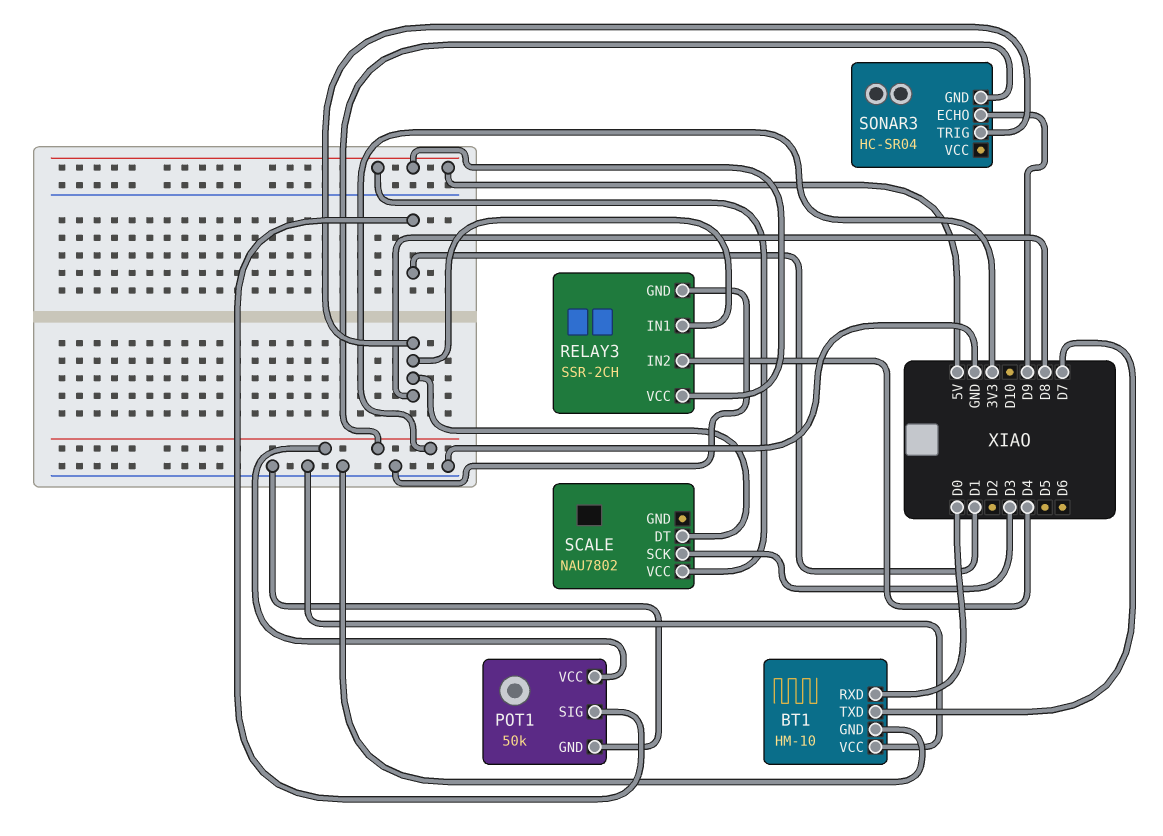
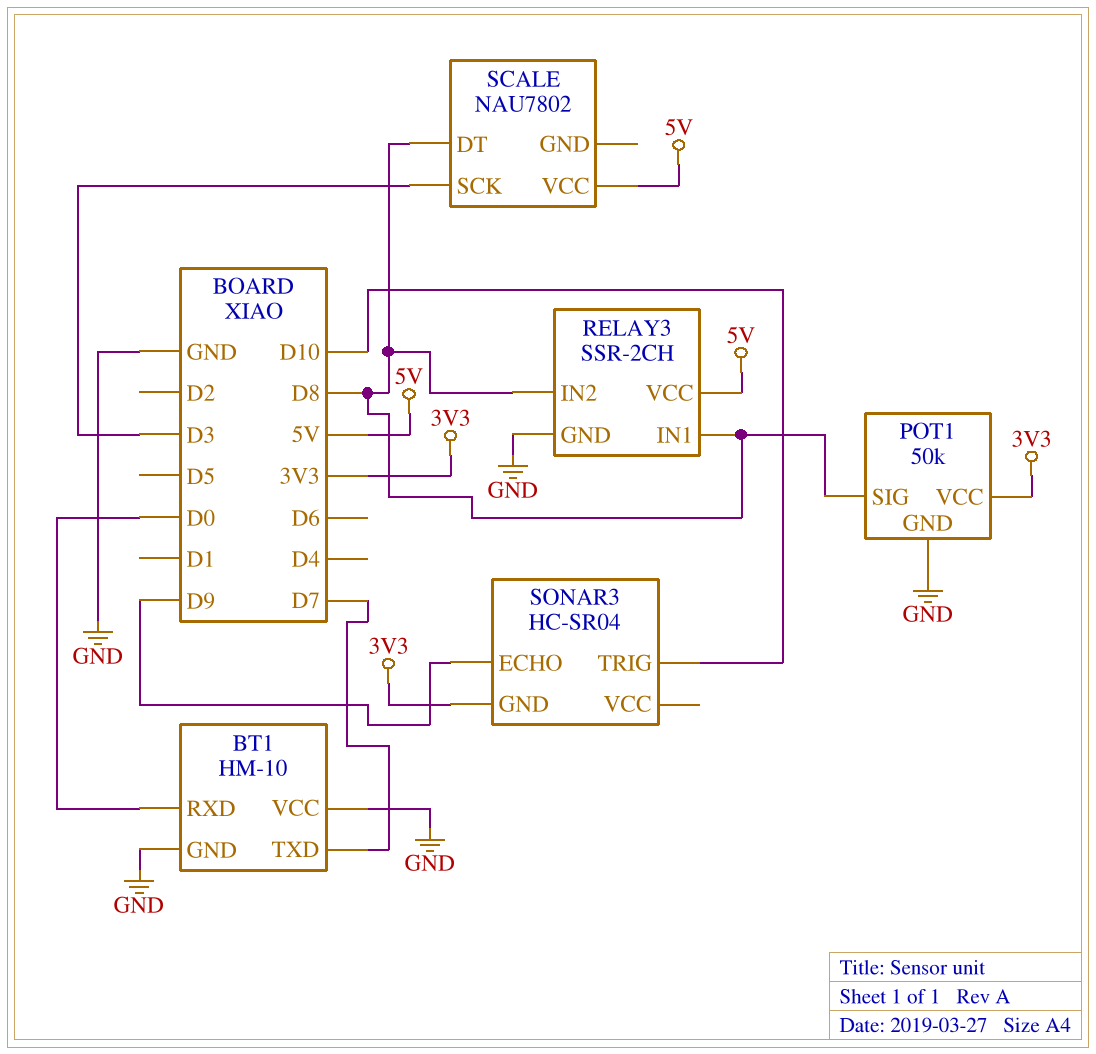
POT1 pin SIG: D1 -> D8
RELAY3 pin IN2: D4 -> D8
SONAR3 pin TRIG: D8 -> D10

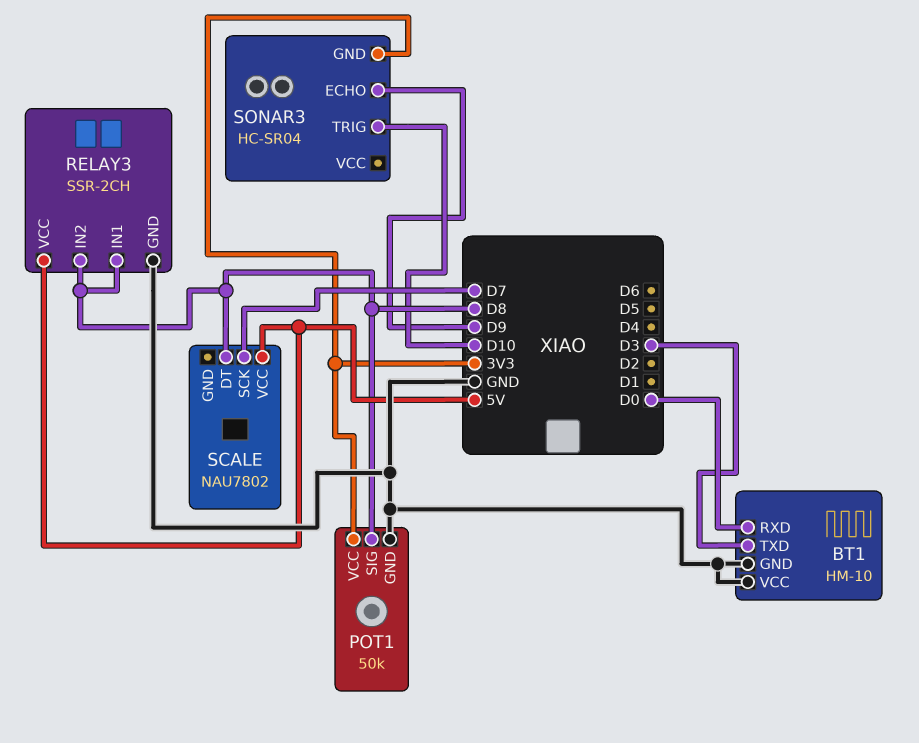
BT1 pin TXD: D7 -> D3
SCALE pin SCK: D3 -> D7

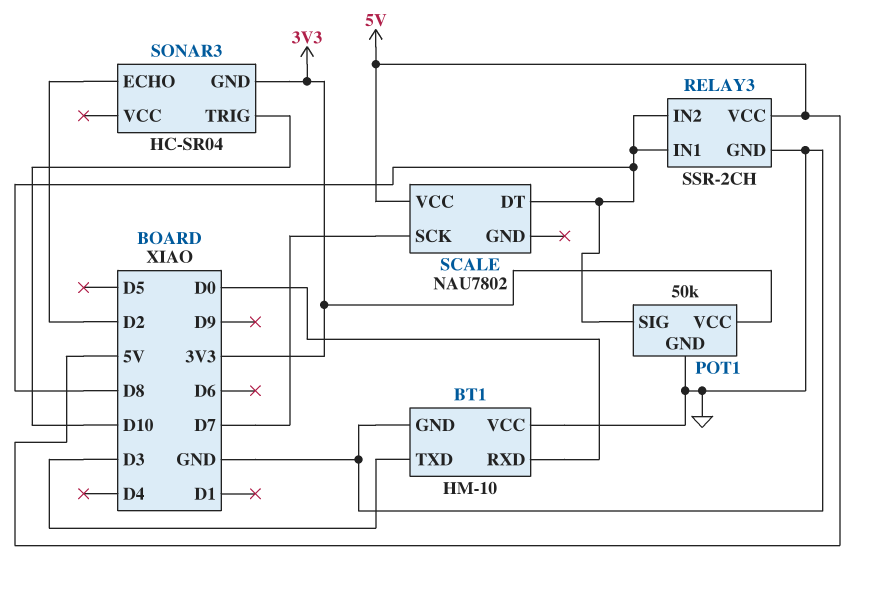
SONAR3 pin ECHO: D9 -> D2

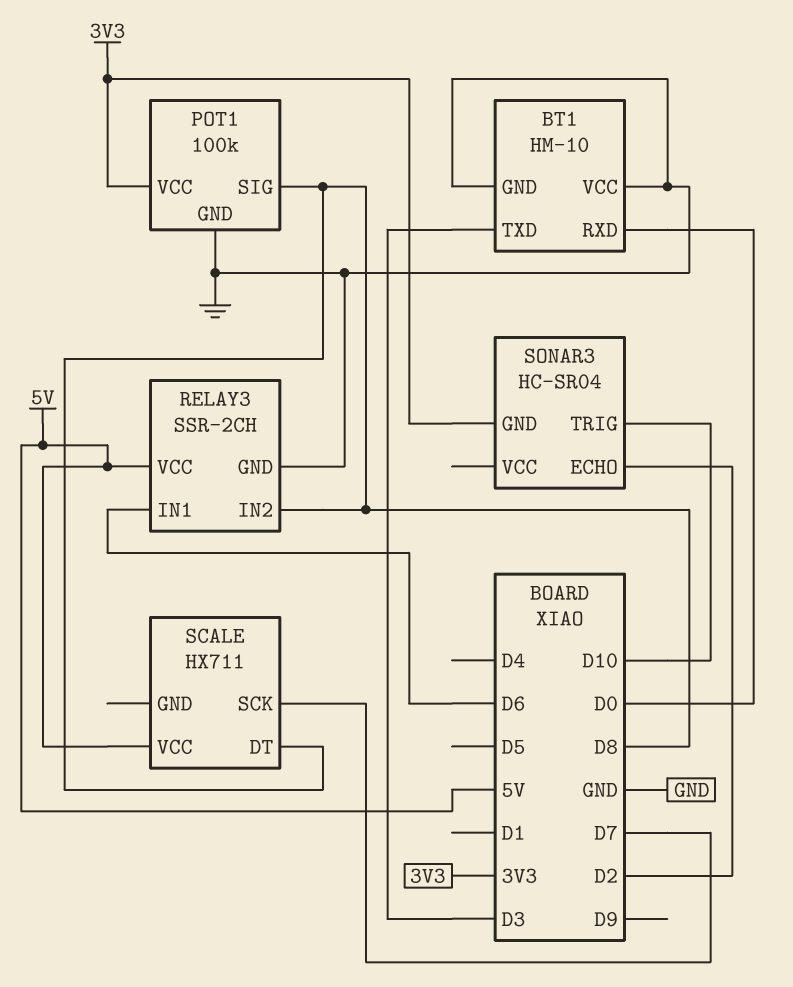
POT1: 50k -> 100k
RELAY3 pin IN1: D8 -> D6
SCALE: NAU7802 -> HX711

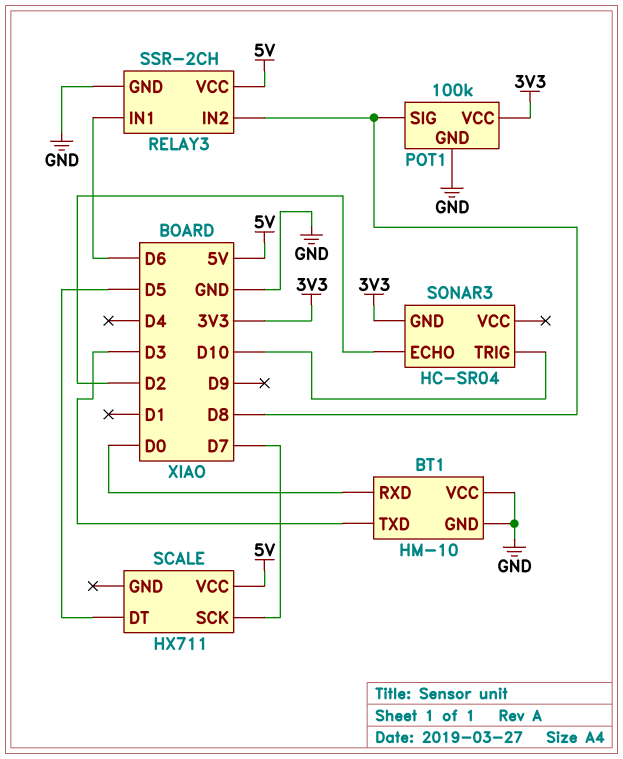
SCALE pin DT: D8 -> D5

